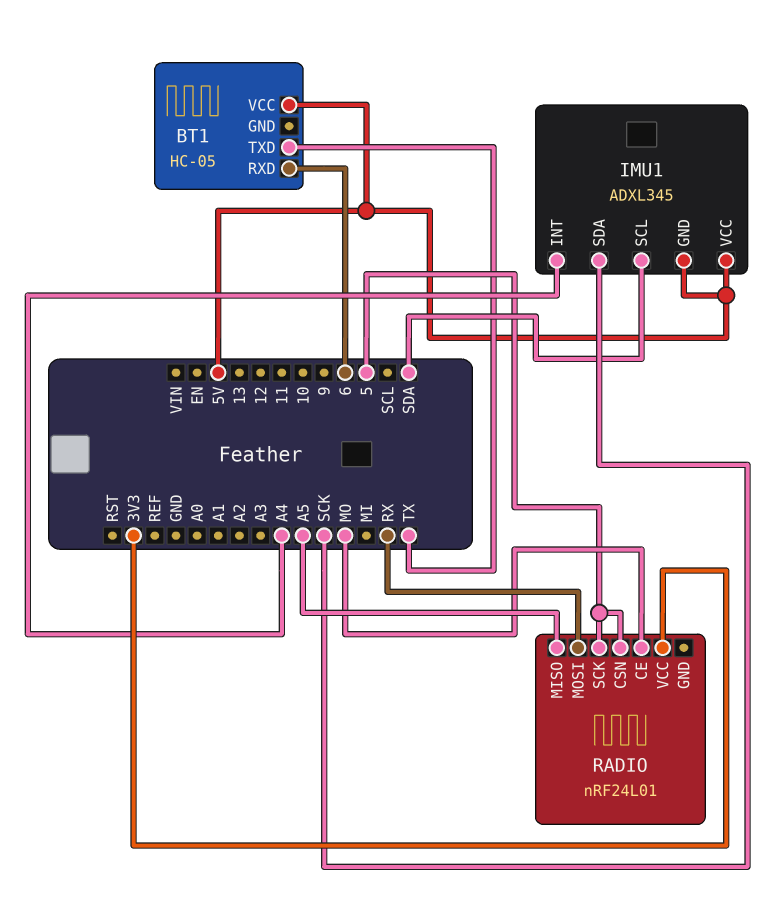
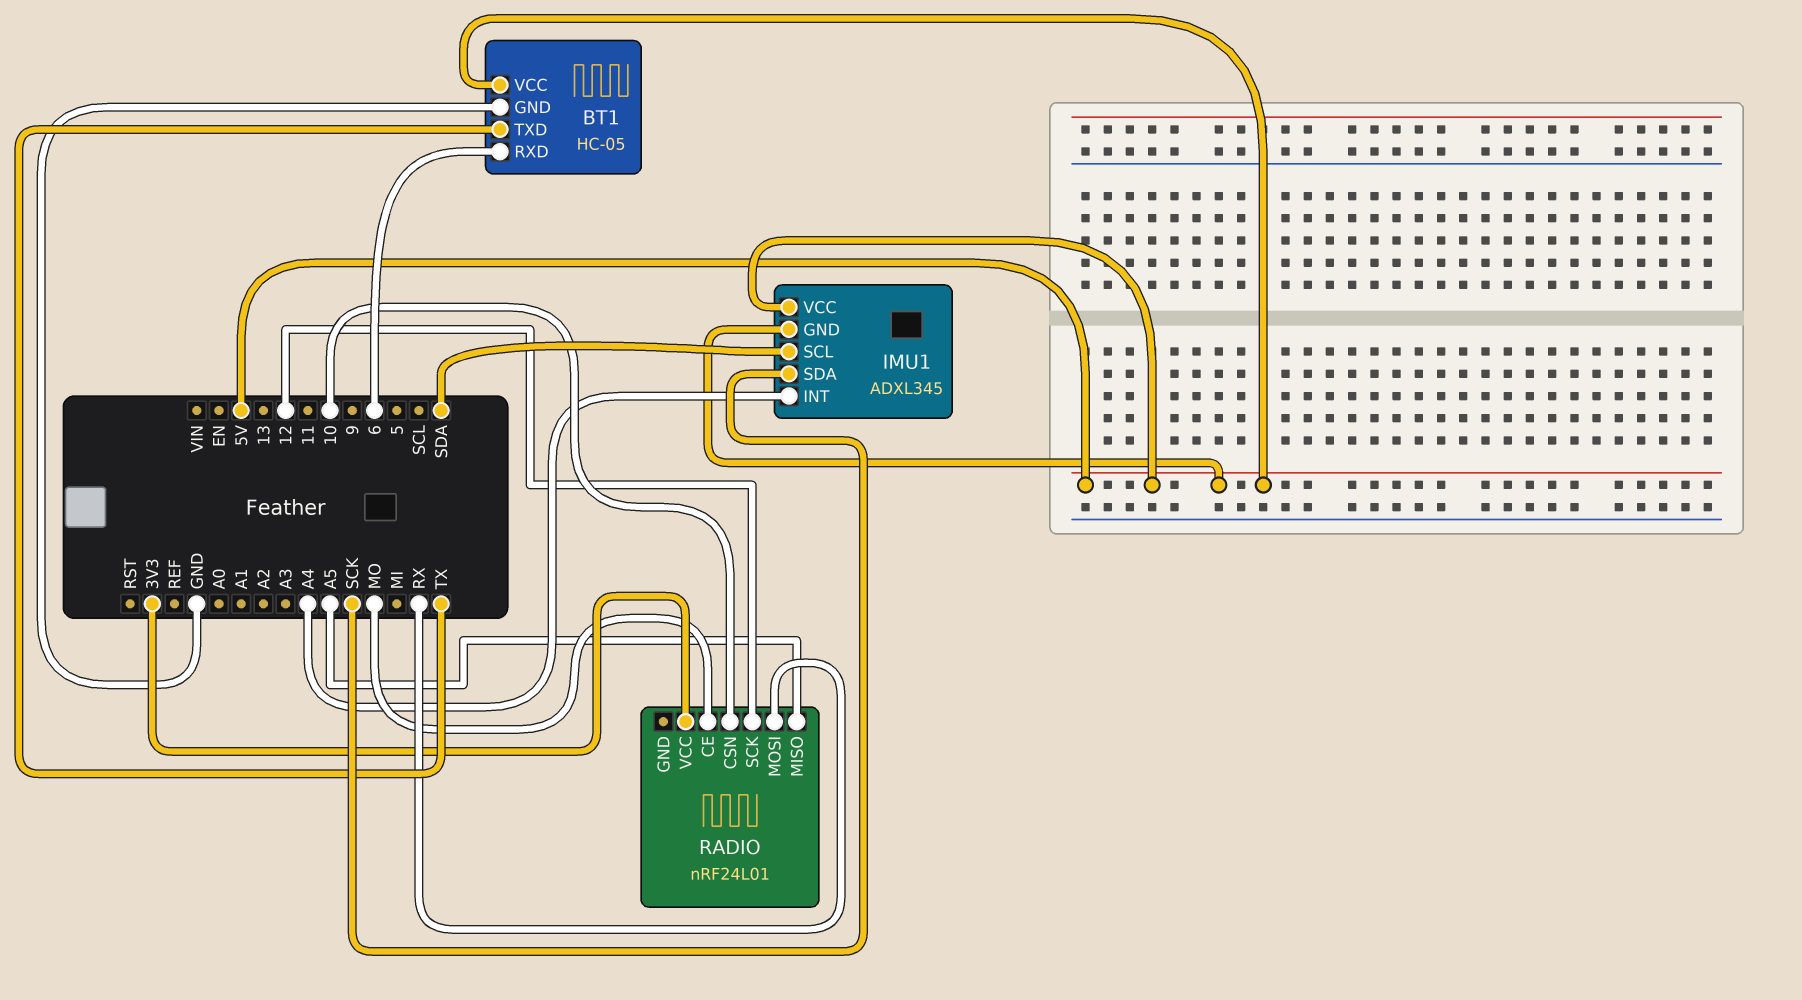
BT1 pin GND: none -> GND
RADIO pin CSN: 5 -> 10
RADIO pin SCK: 5 -> 12

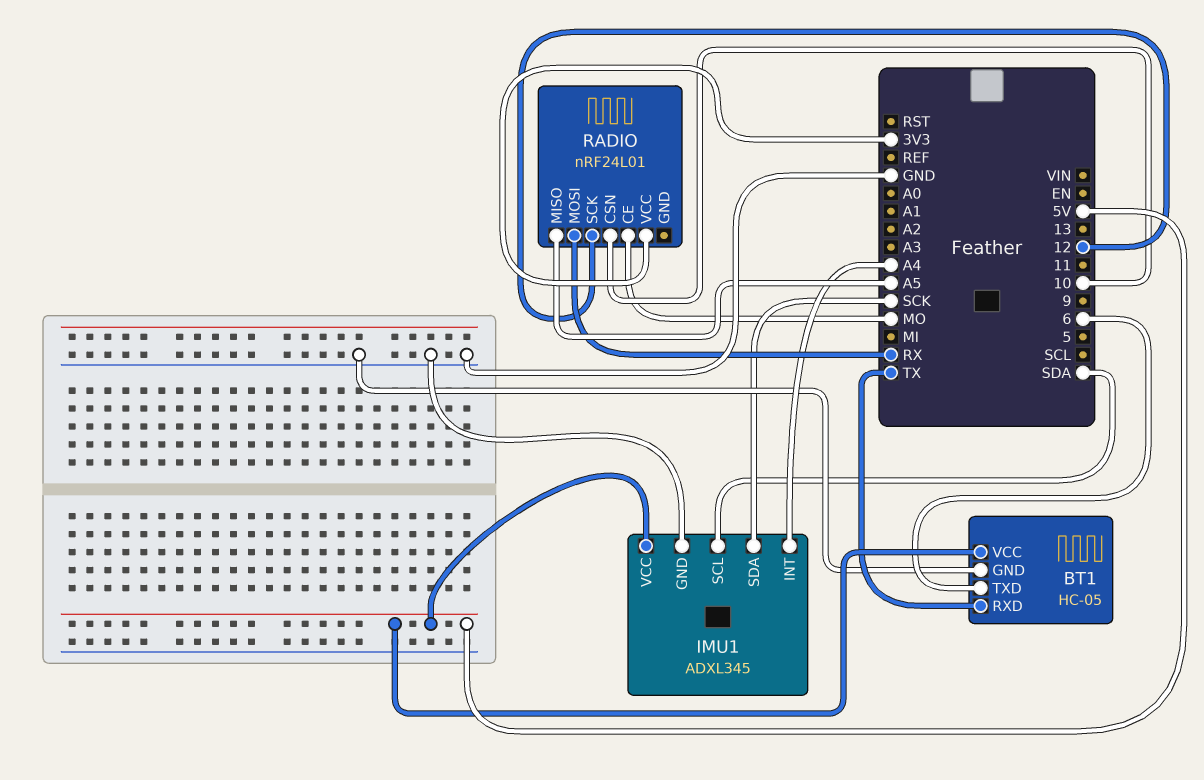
BT1 pin RXD: 6 -> TX
BT1 pin TXD: TX -> 6
IMU1 pin GND: 5V -> GND

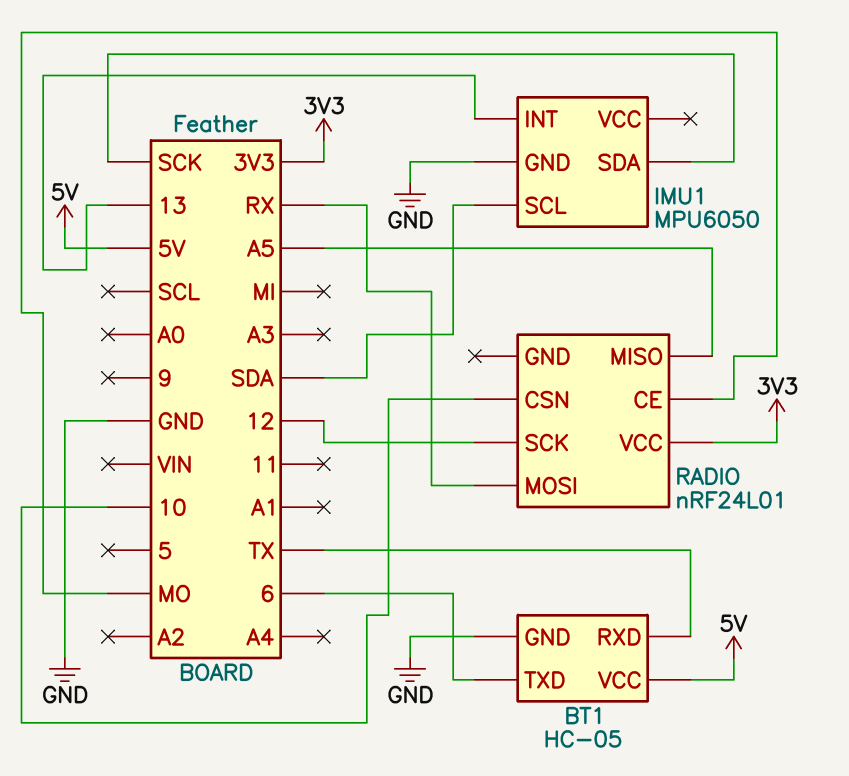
IMU1: ADXL345 -> MPU6050
IMU1 pin INT: A4 -> 13
IMU1 pin VCC: 5V -> none

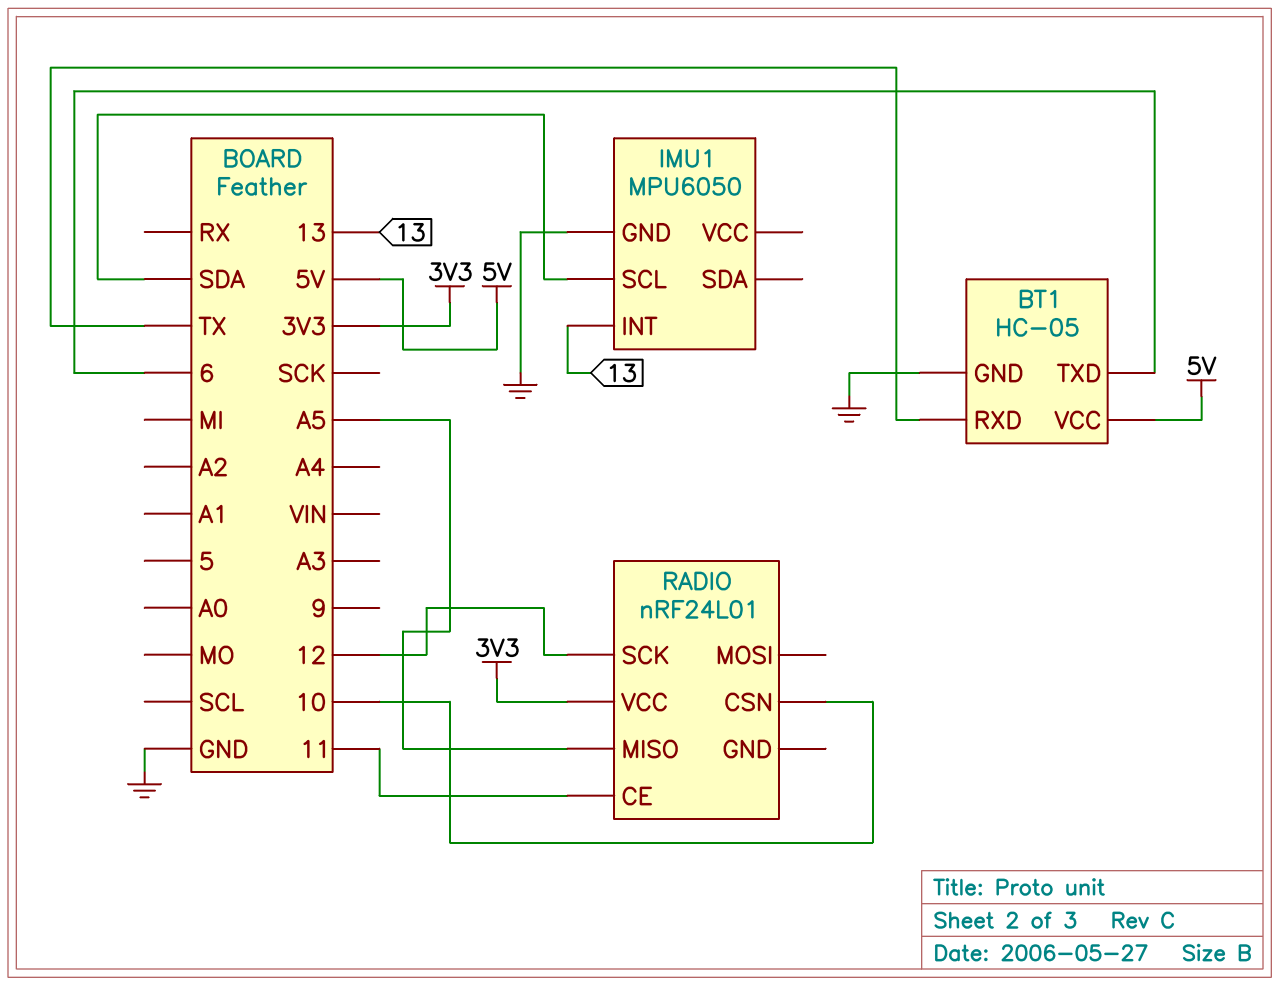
IMU1 pin SDA: SCK -> none
RADIO pin CE: MO -> 11
RADIO pin MOSI: RX -> none

